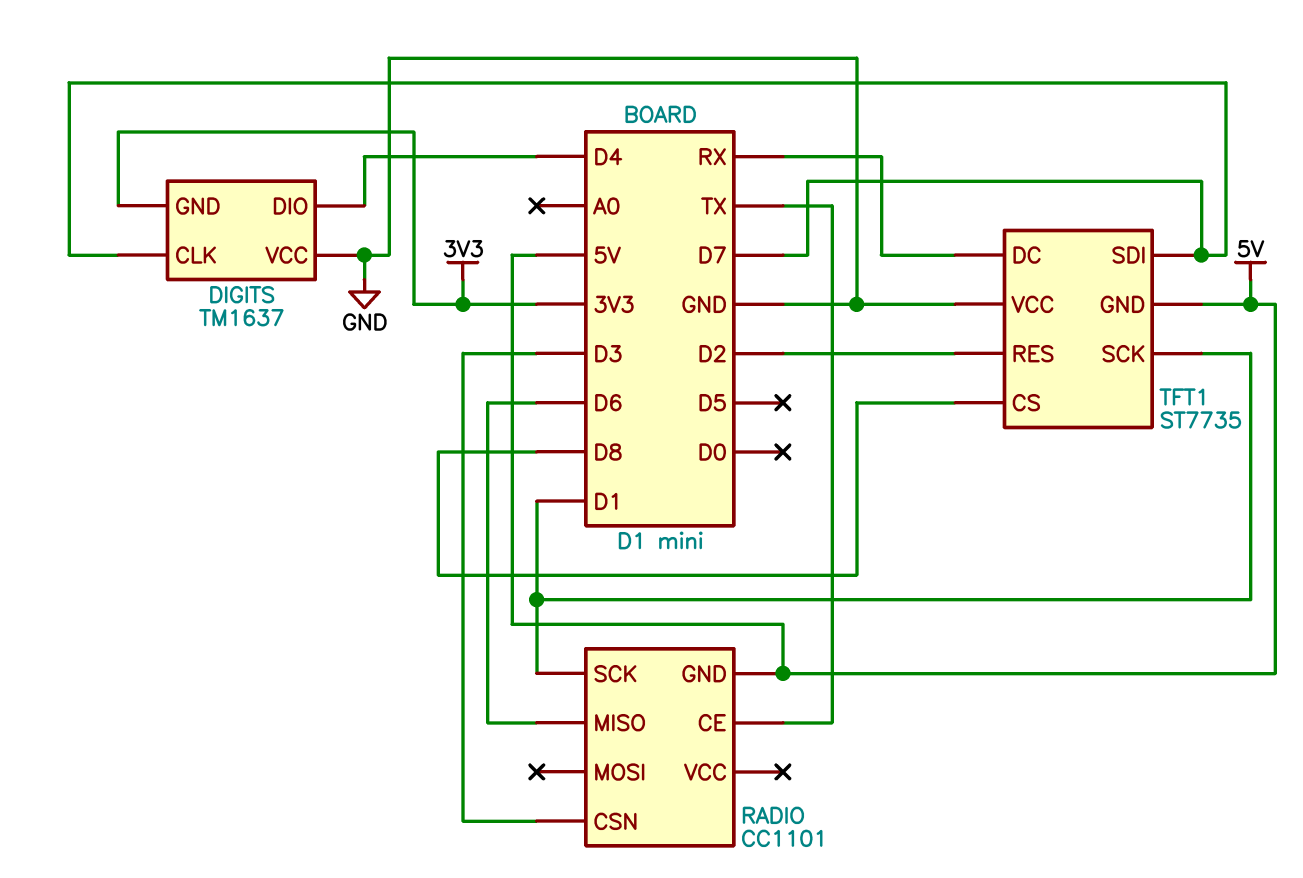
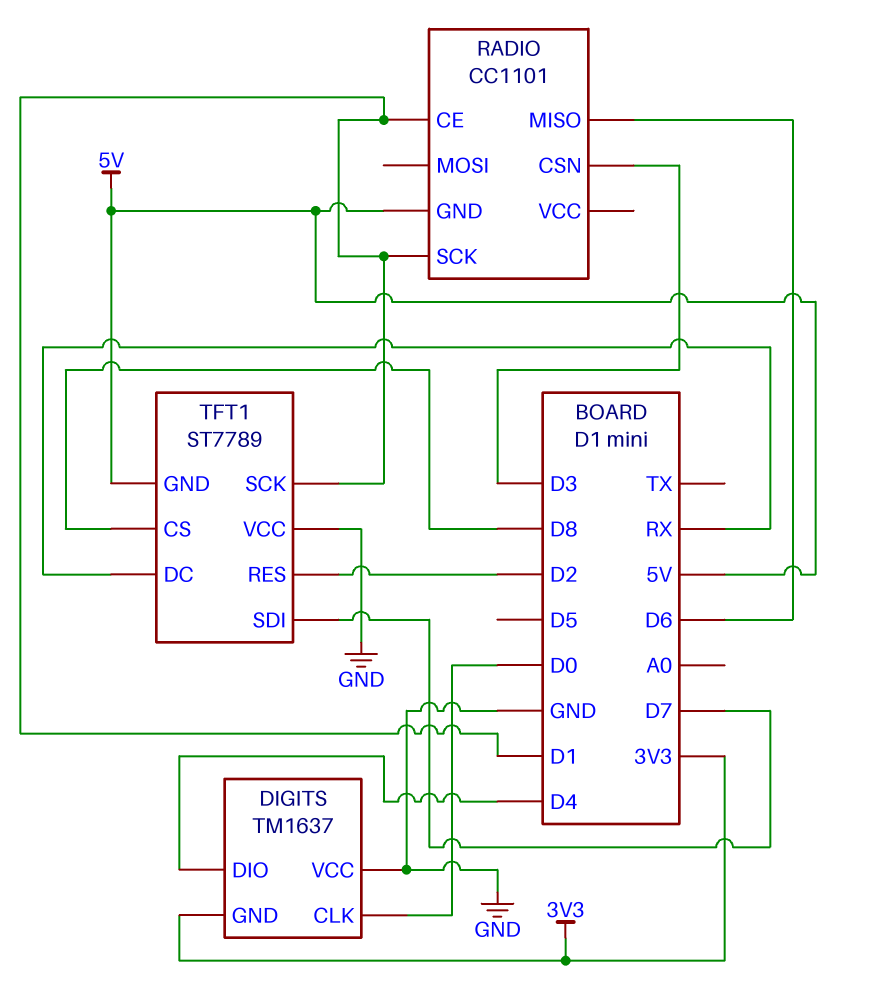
DIGITS pin CLK: D7 -> D0
RADIO pin CE: TX -> D1
TFT1: ST7735 -> ST7789

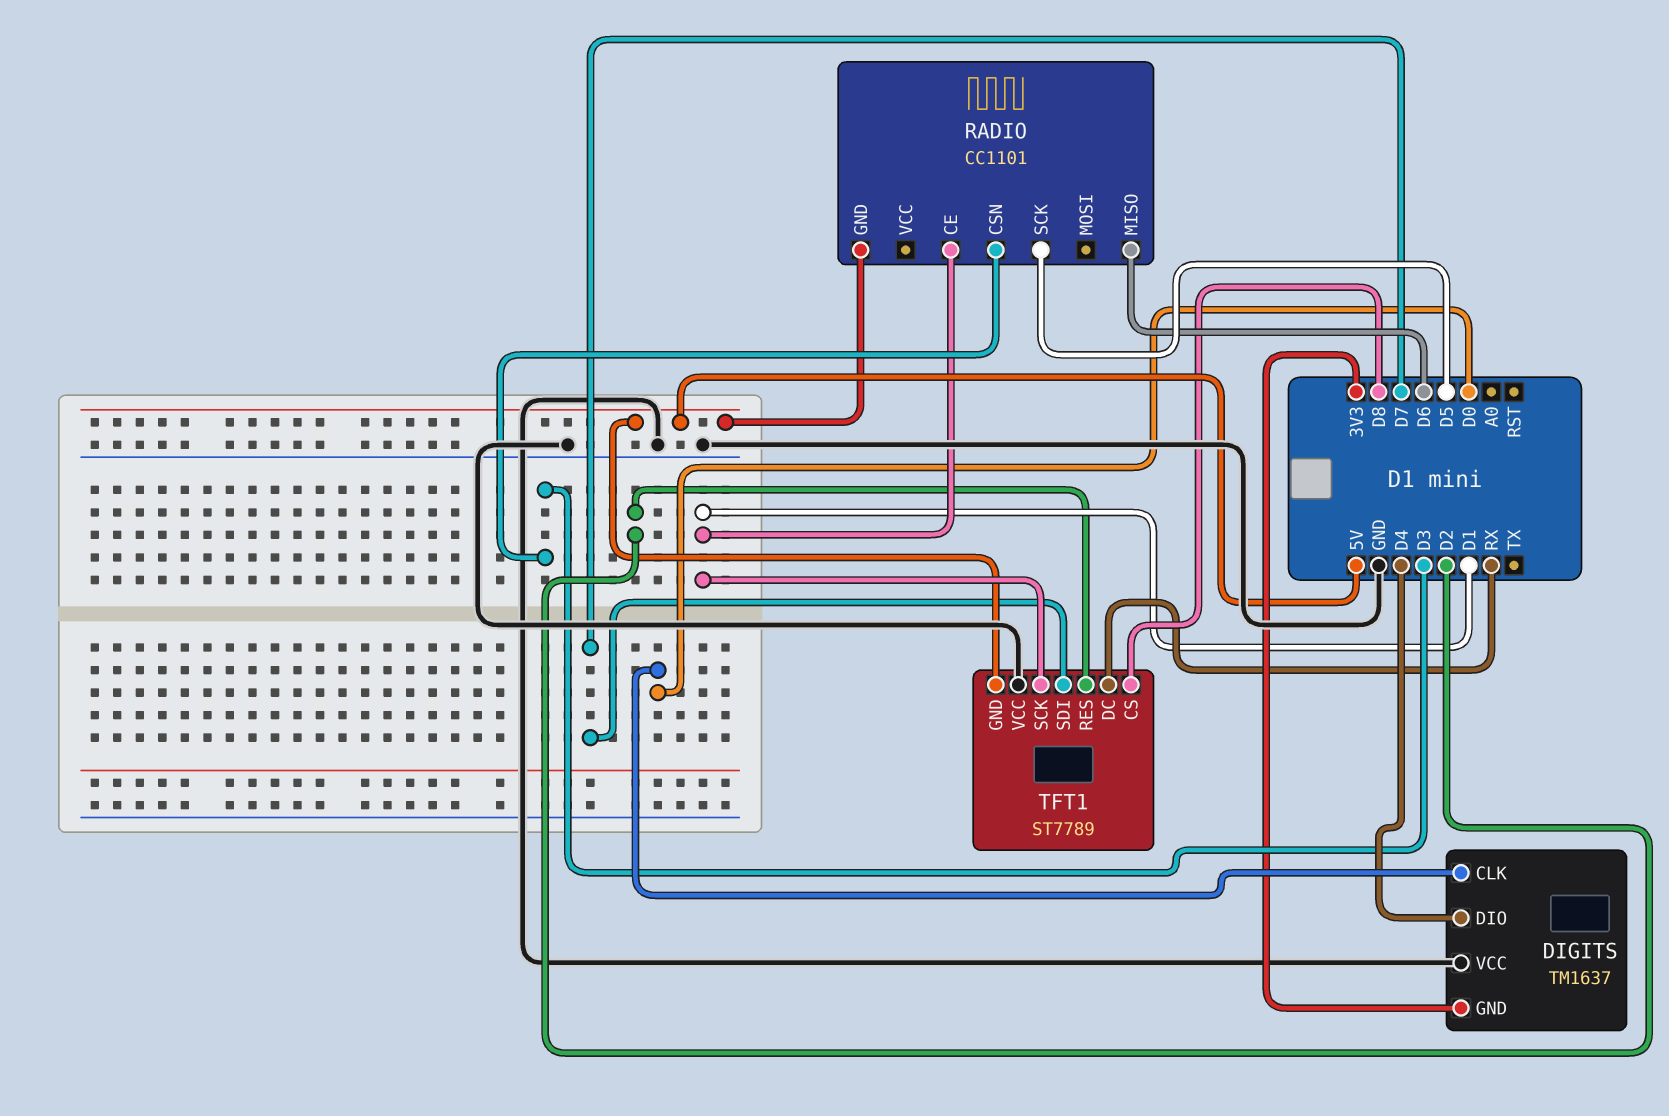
RADIO pin SCK: D1 -> D5

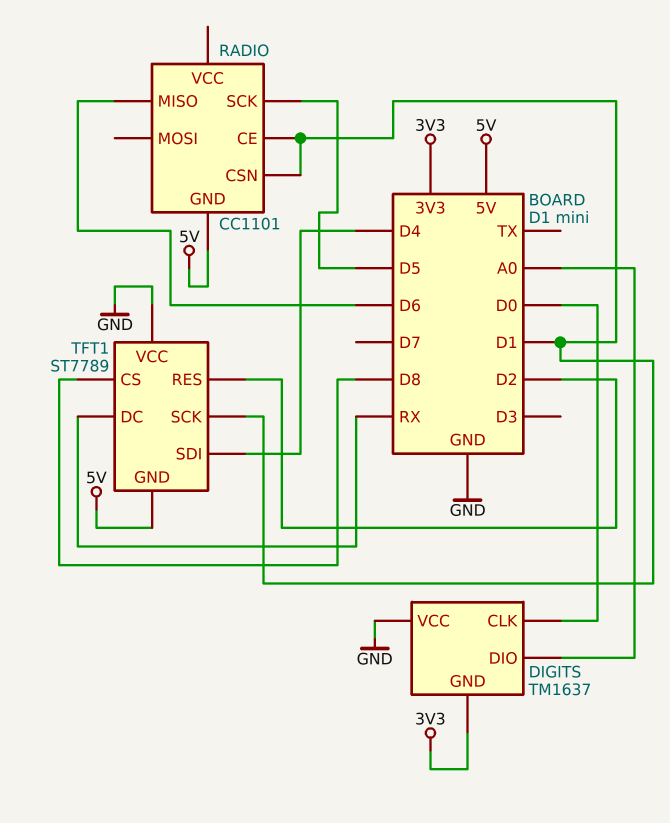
DIGITS pin DIO: D4 -> A0
RADIO pin CSN: D3 -> D1
TFT1 pin SDI: D7 -> D4

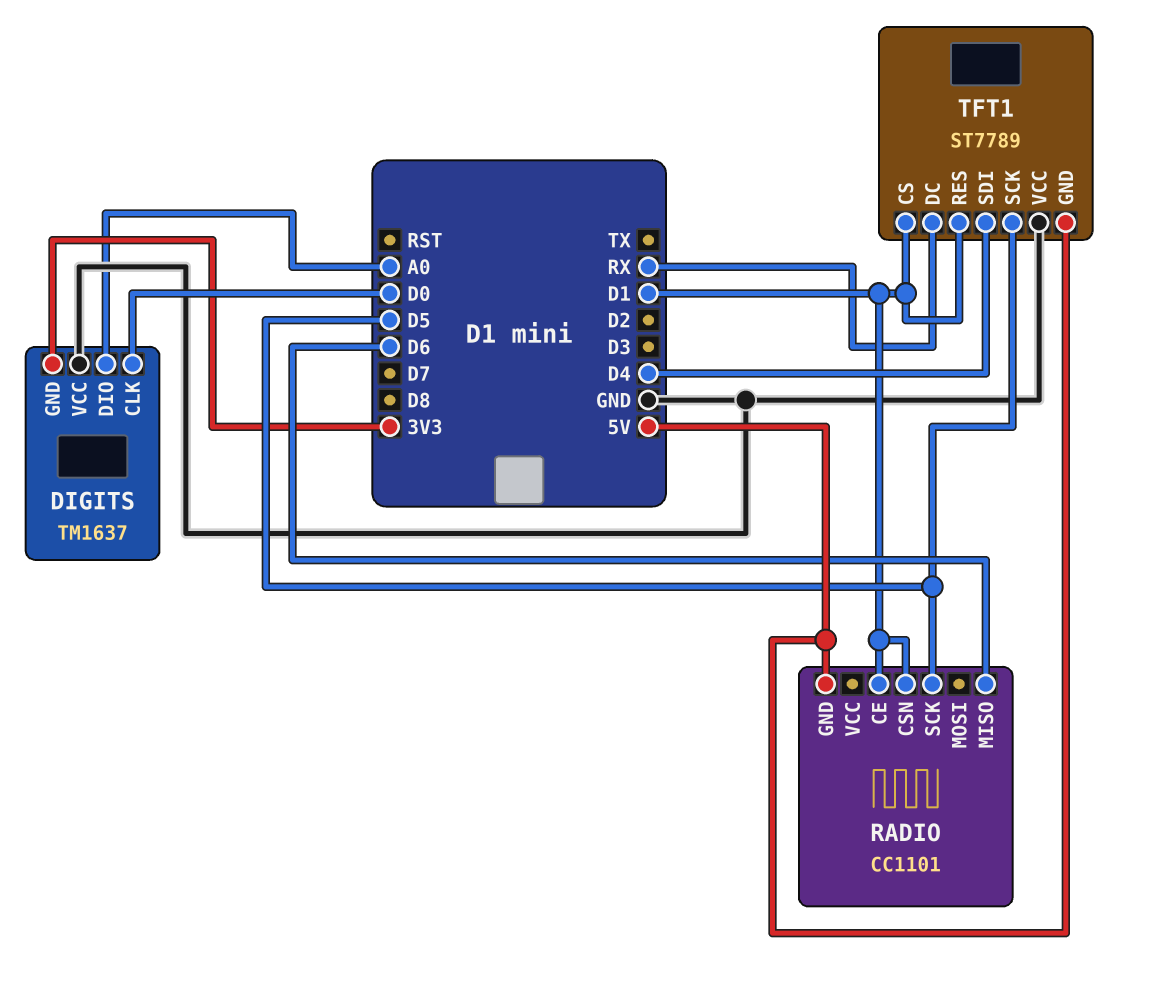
TFT1 pin CS: D8 -> D1
TFT1 pin RES: D2 -> D1
TFT1 pin SCK: D1 -> D5

